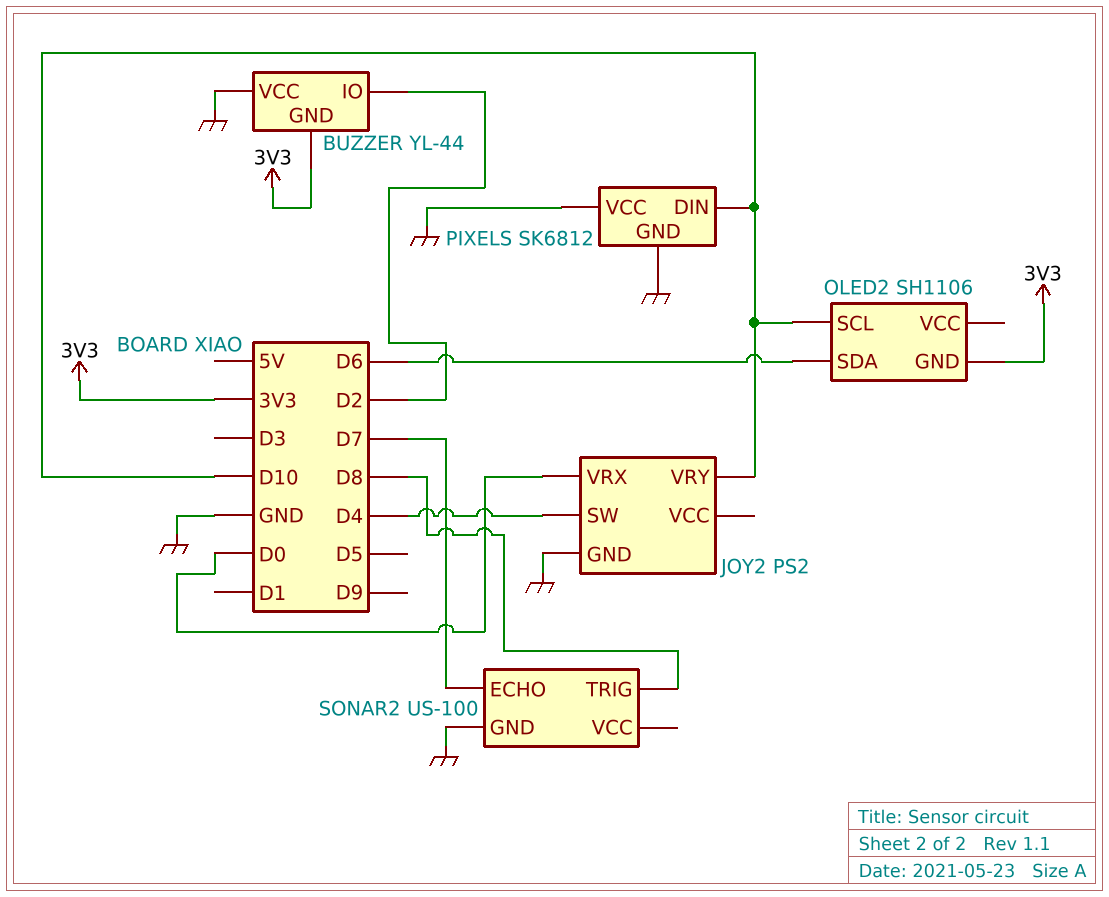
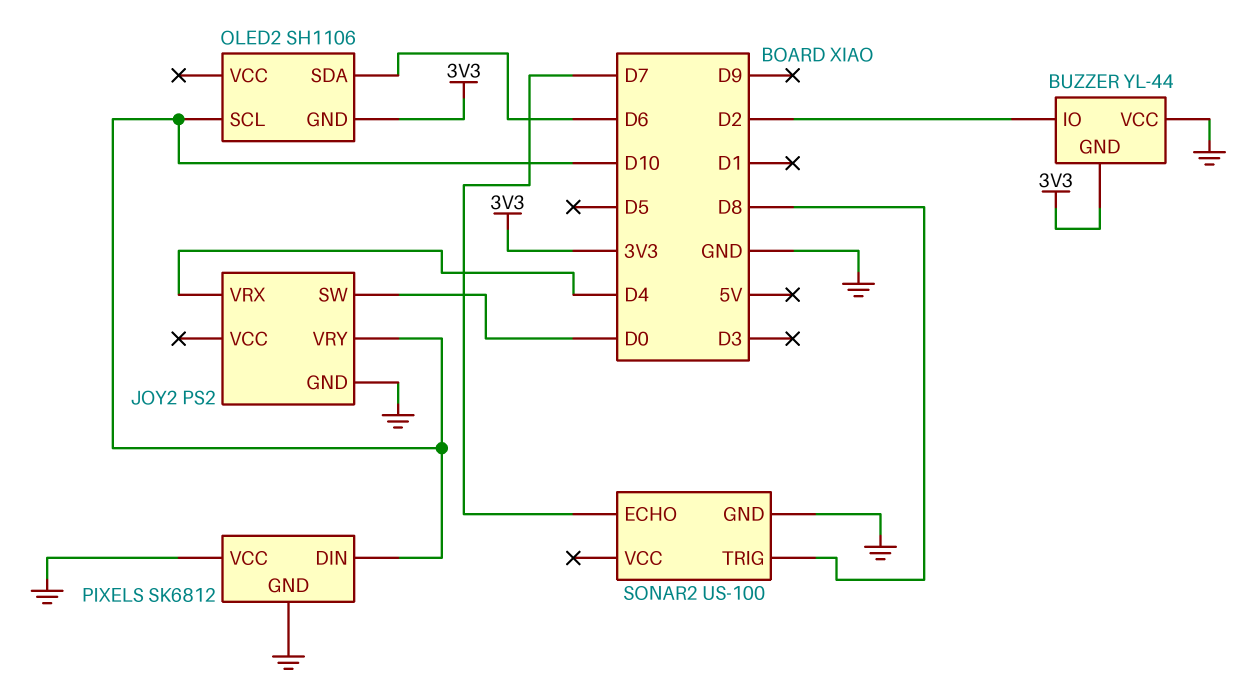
JOY2 pin SW: D4 -> D0
JOY2 pin VRX: D0 -> D4

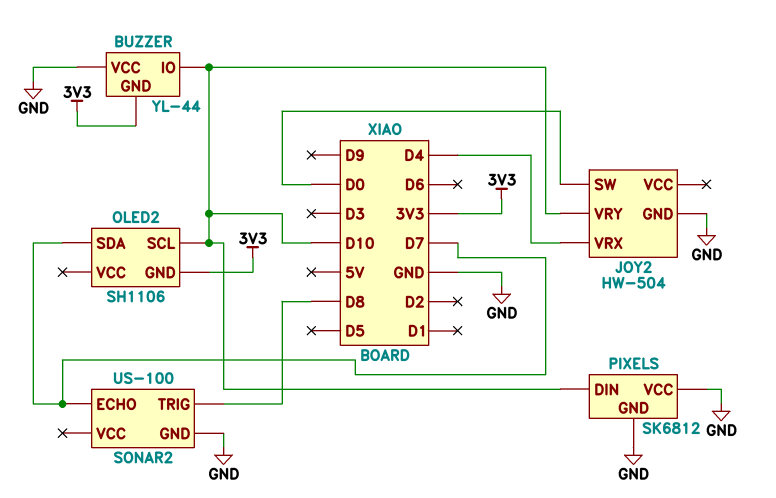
BUZZER pin IO: D2 -> D10
JOY2: PS2 -> HW-504
OLED2 pin SDA: D6 -> D7

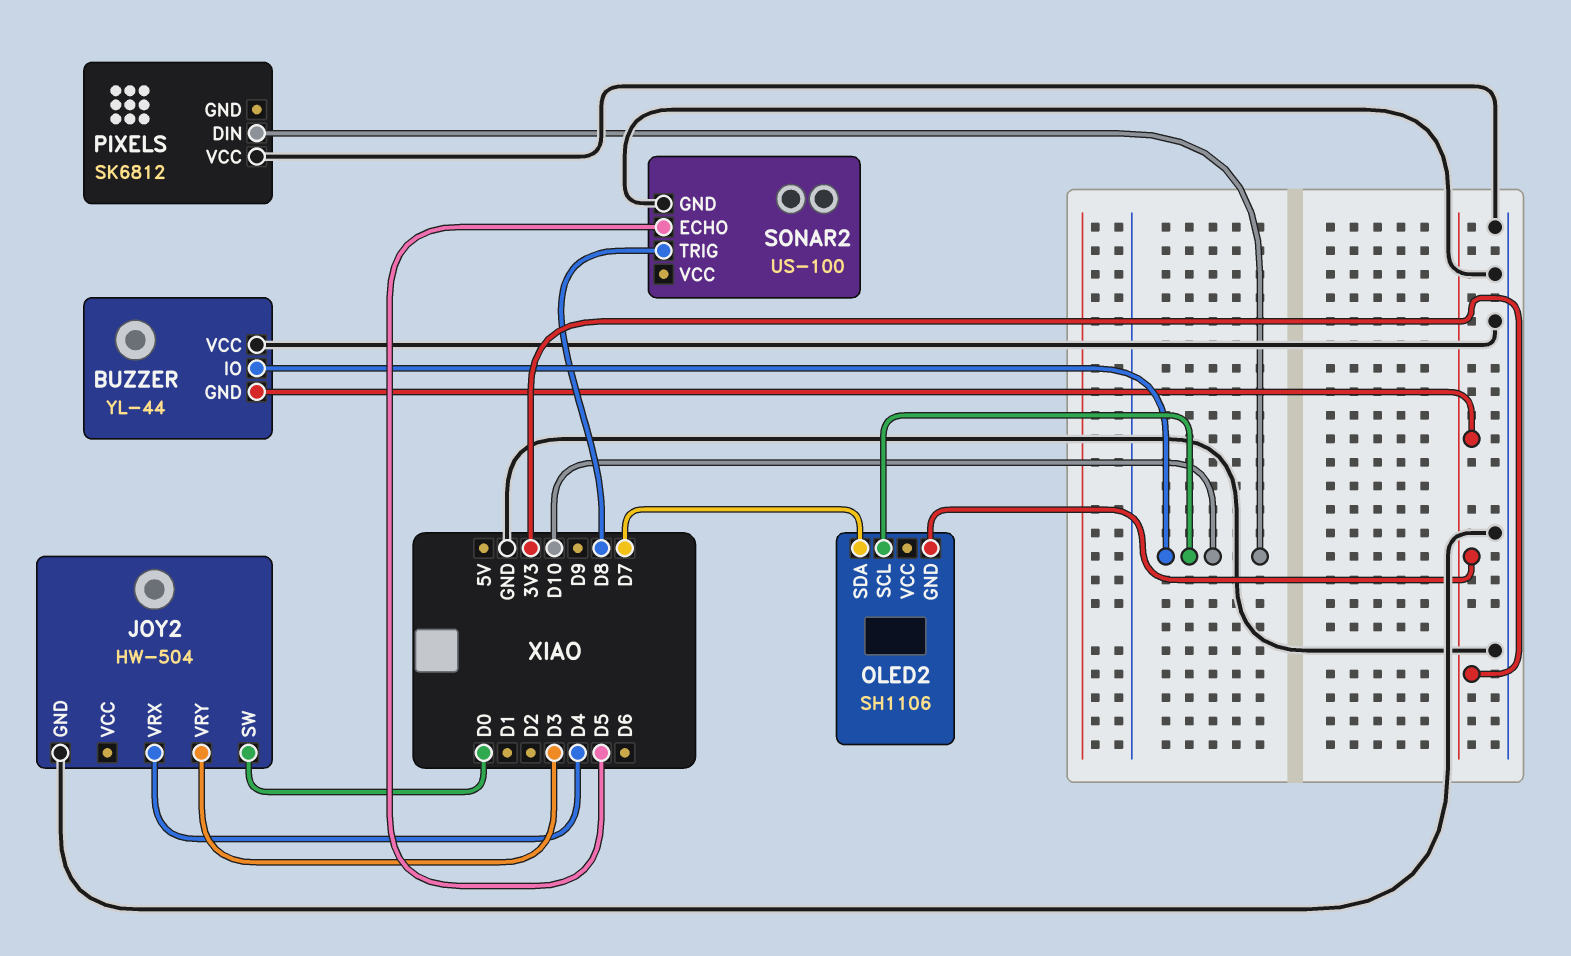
JOY2 pin VRY: D10 -> D3
PIXELS pin GND: GND -> none
SONAR2 pin ECHO: D7 -> D5

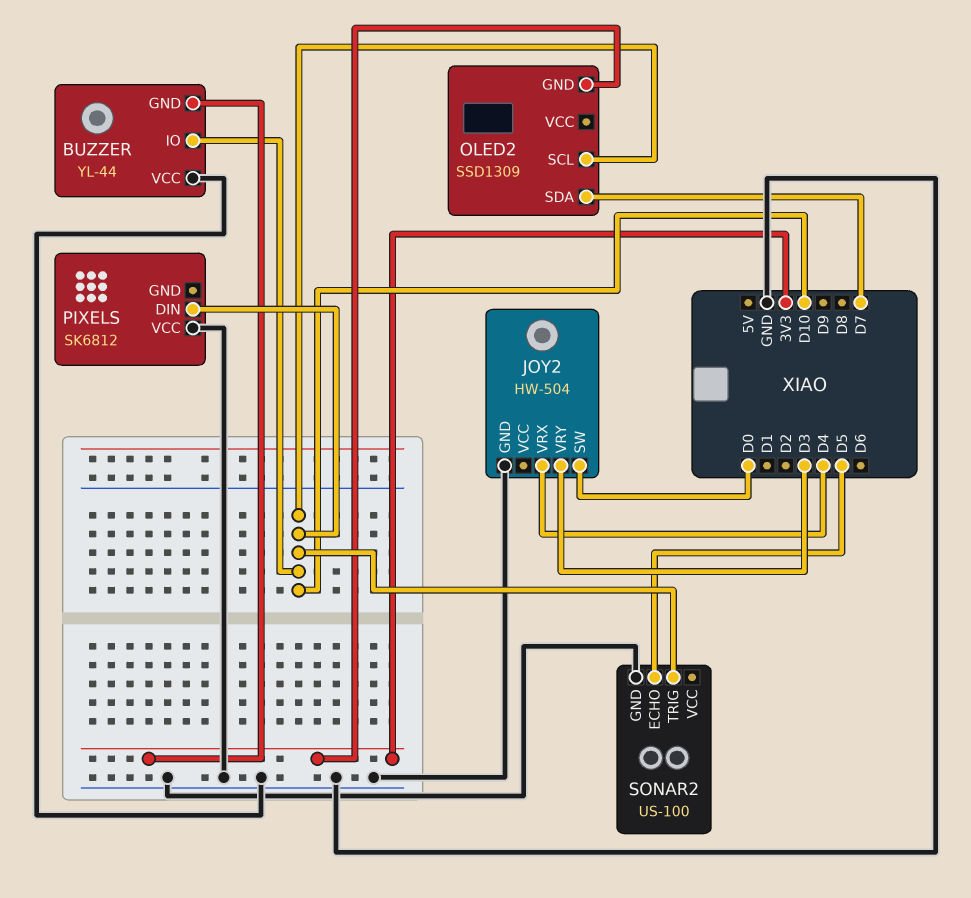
OLED2: SH1106 -> SSD1309
SONAR2 pin TRIG: D8 -> D10

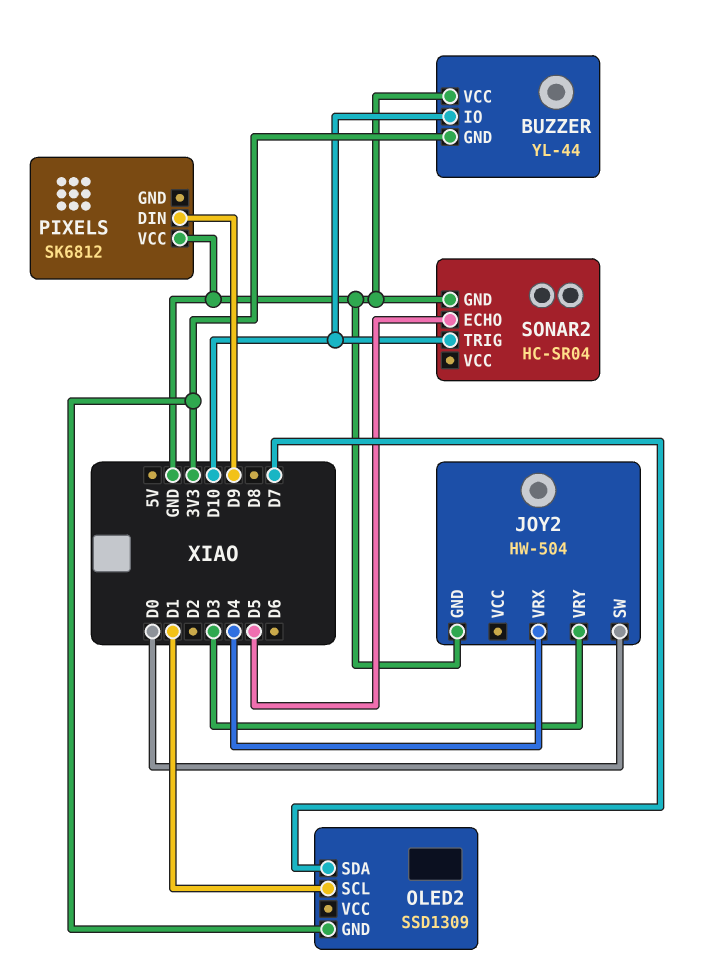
OLED2 pin SCL: D10 -> D1
PIXELS pin DIN: D10 -> D9
SONAR2: US-100 -> HC-SR04

